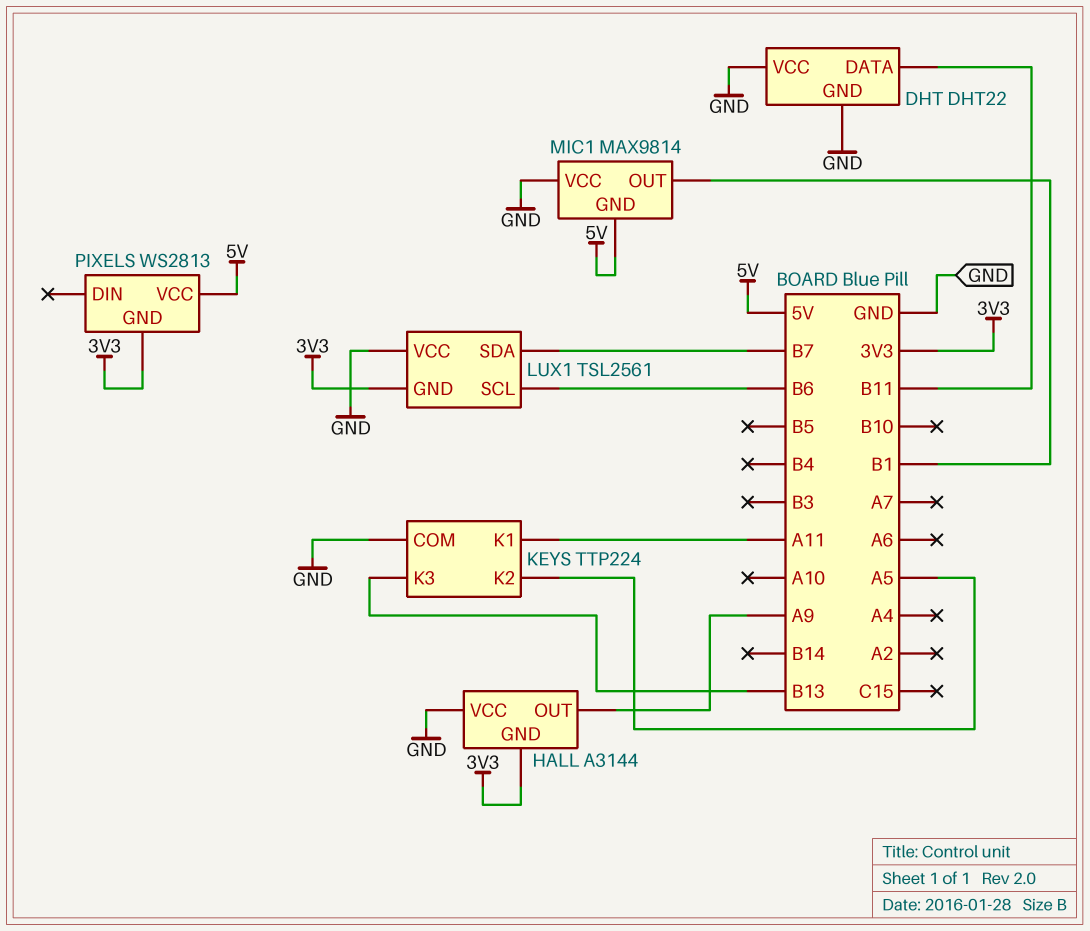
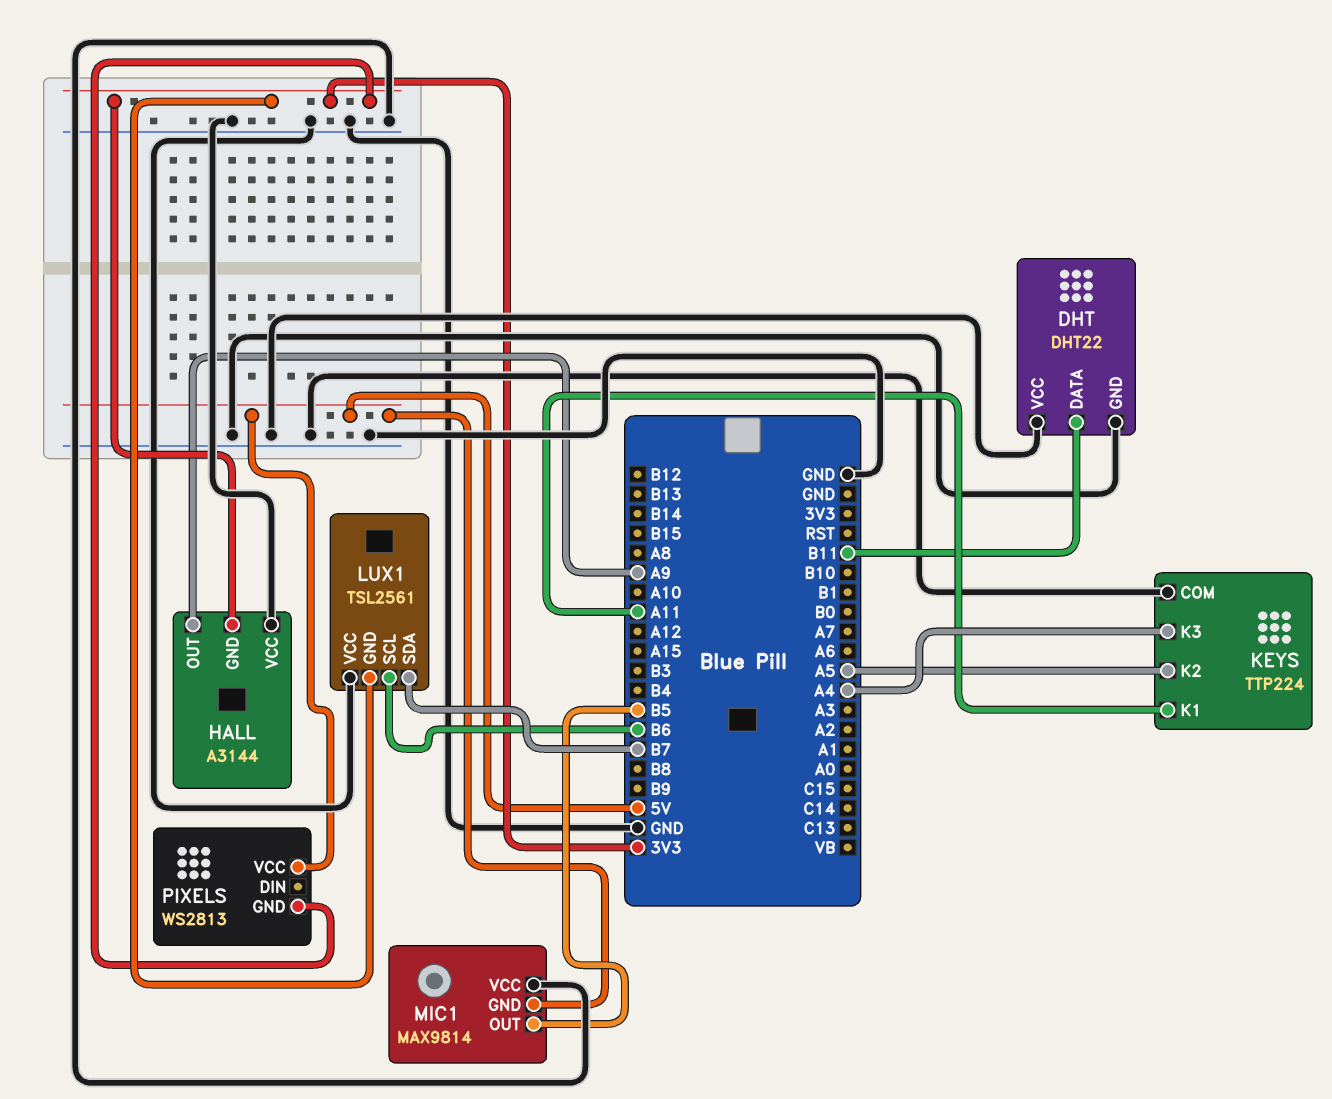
KEYS pin K3: B13 -> A4
MIC1 pin OUT: B1 -> B5

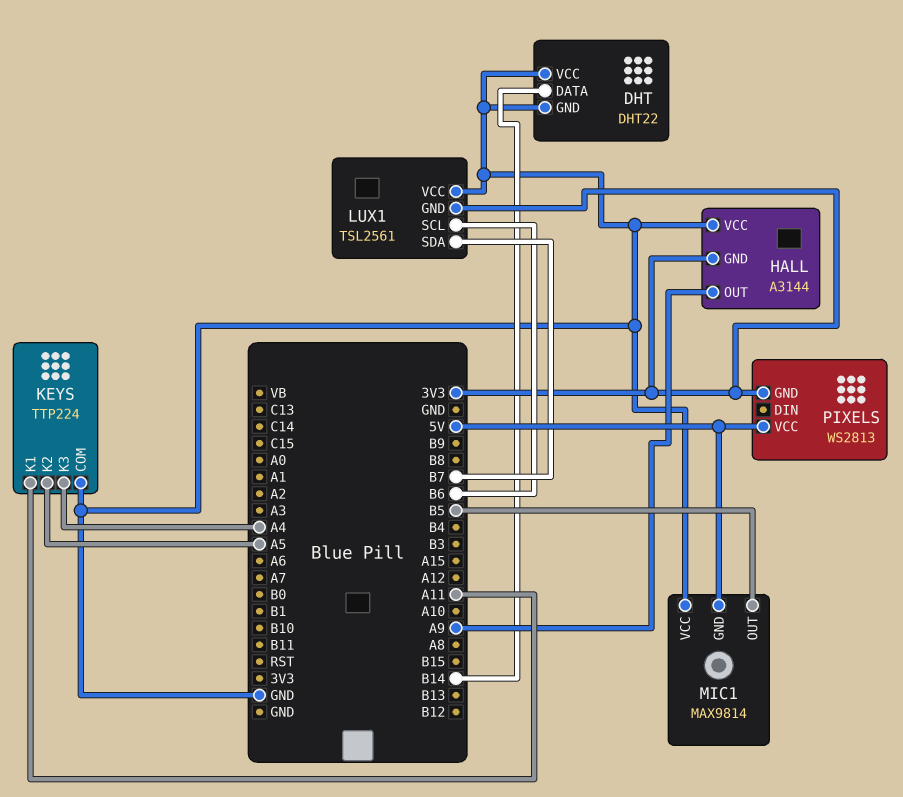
DHT pin DATA: B11 -> B14

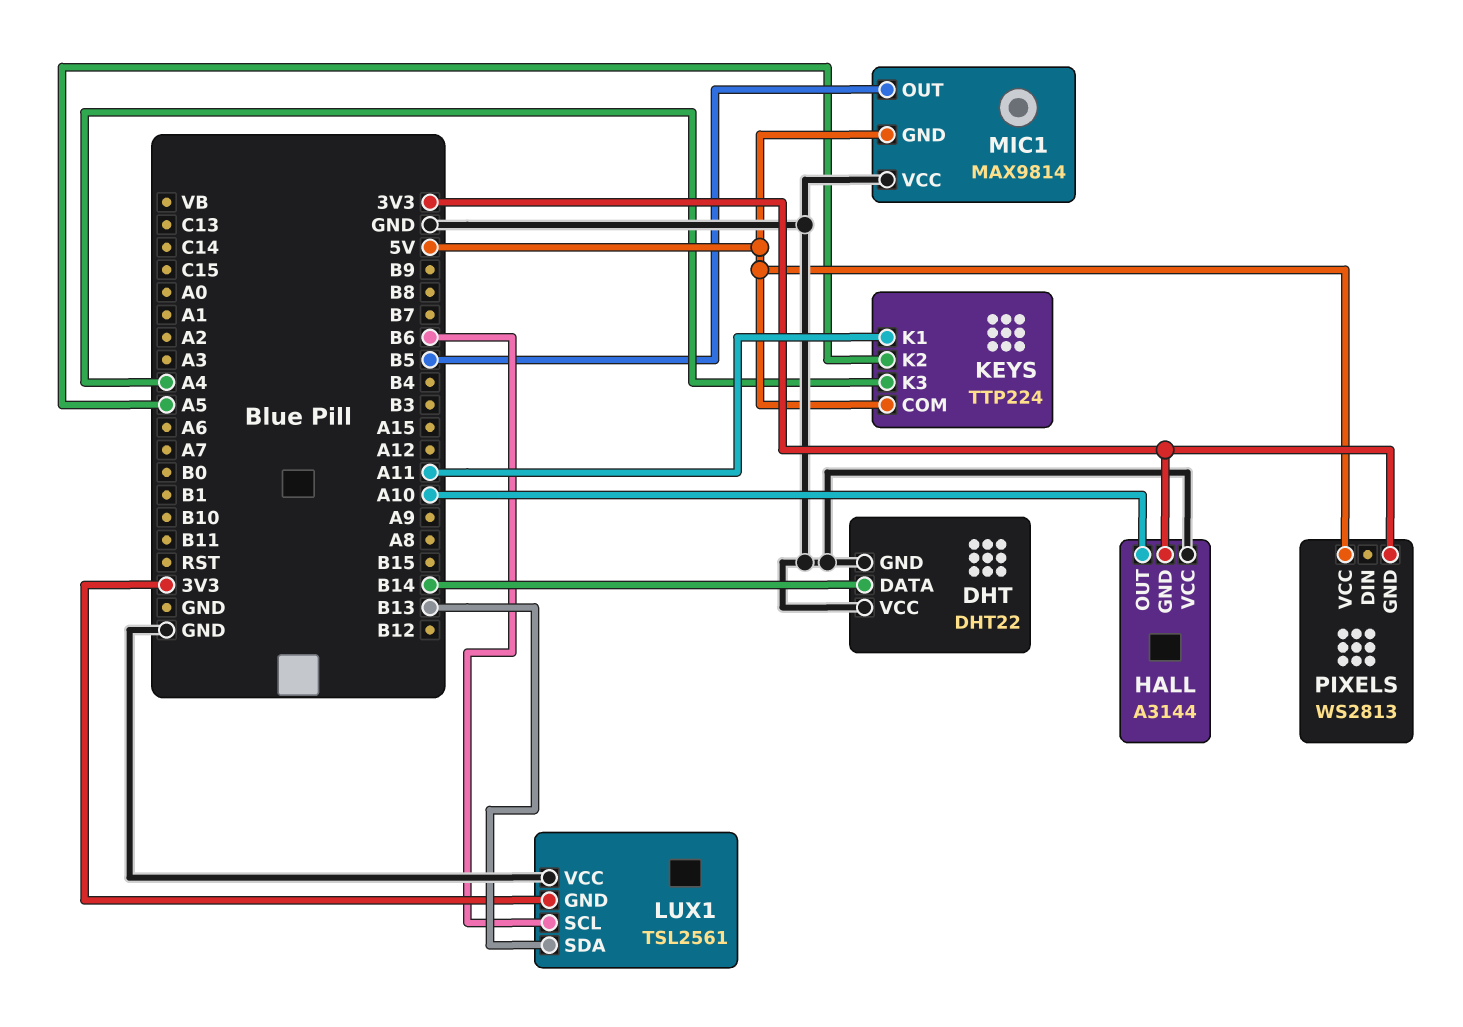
HALL pin OUT: A9 -> A10
KEYS pin COM: GND -> 5V
LUX1 pin SDA: B7 -> B13

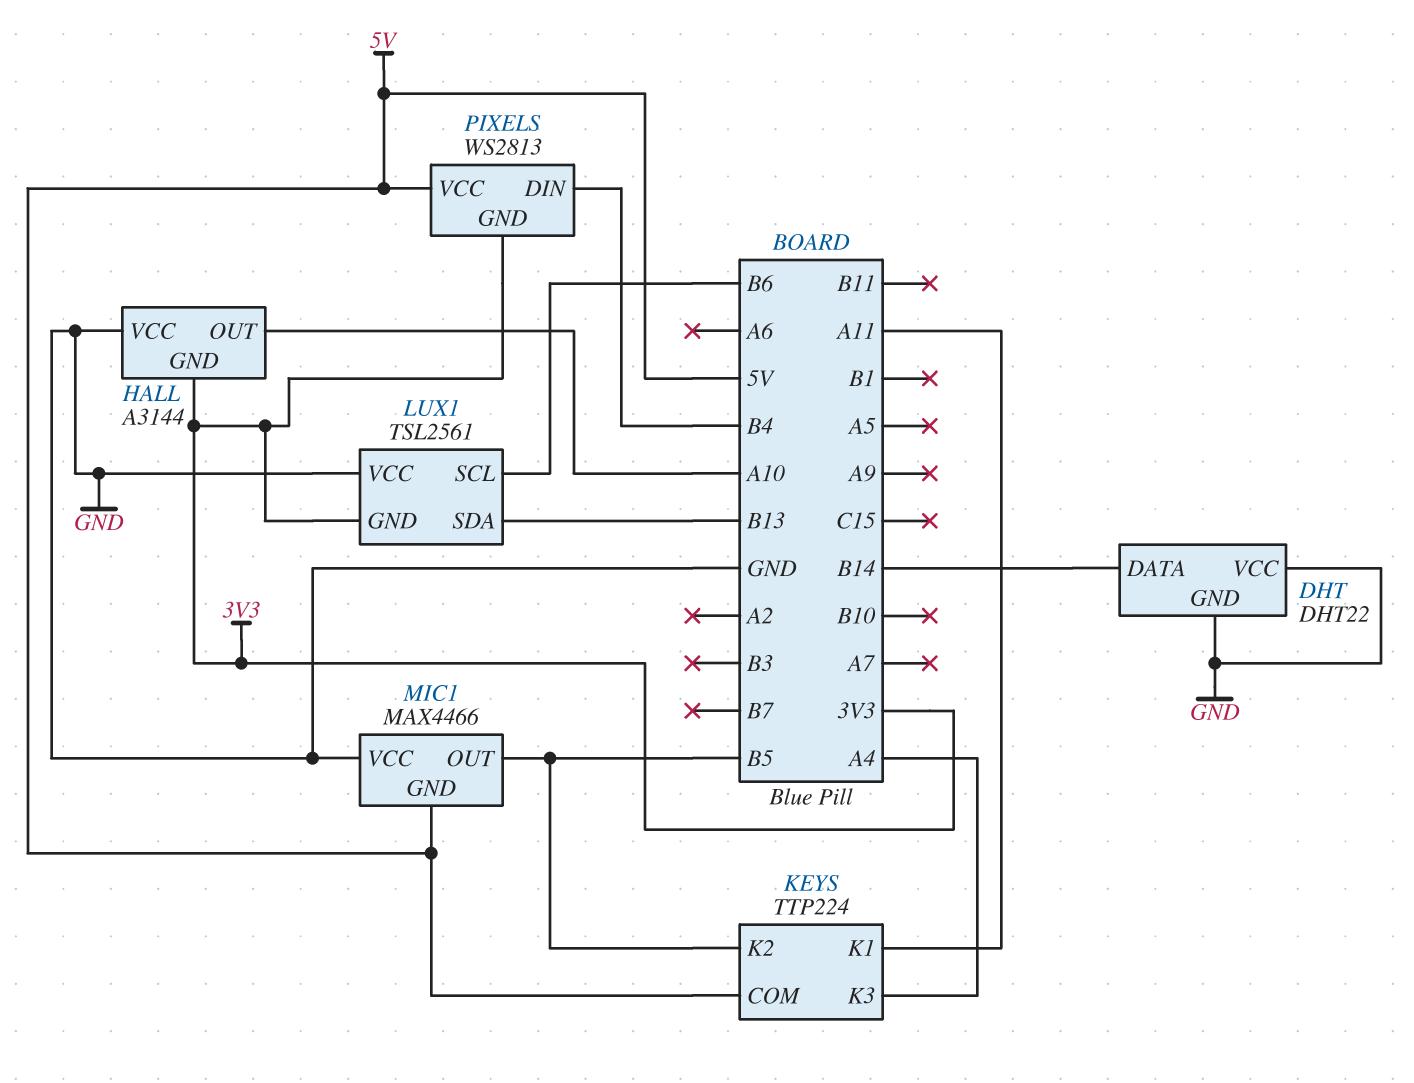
KEYS pin K2: A5 -> B5
MIC1: MAX9814 -> MAX4466
PIXELS pin DIN: none -> B4

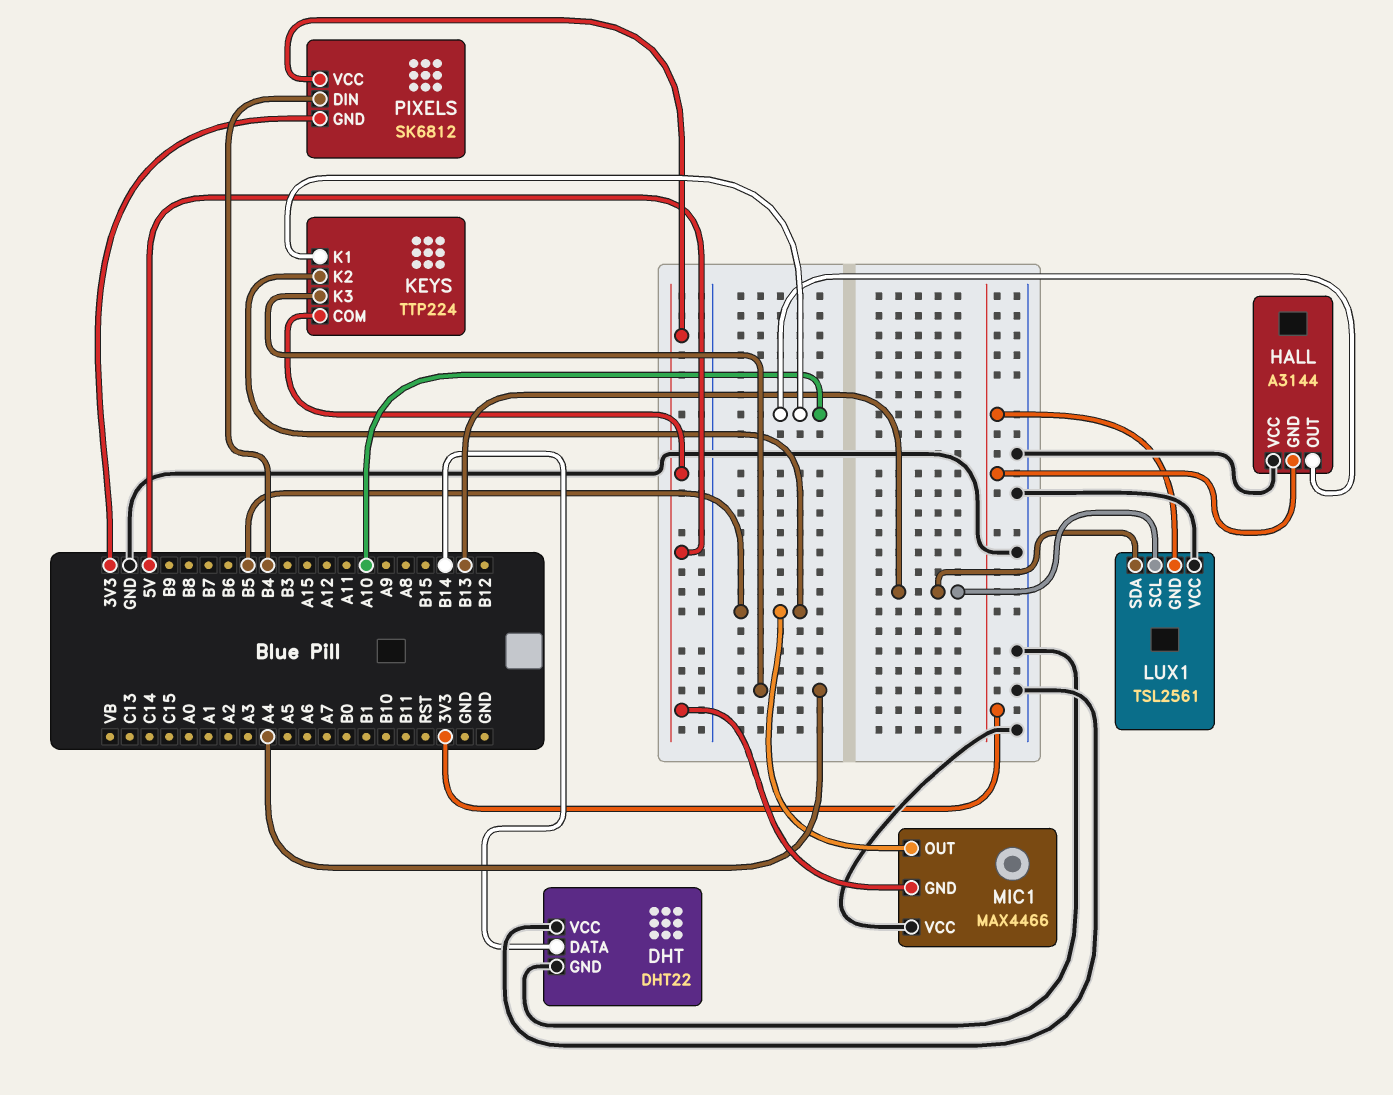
KEYS pin K1: A11 -> A10
LUX1 pin SCL: B6 -> B13
PIXELS: WS2813 -> SK6812

